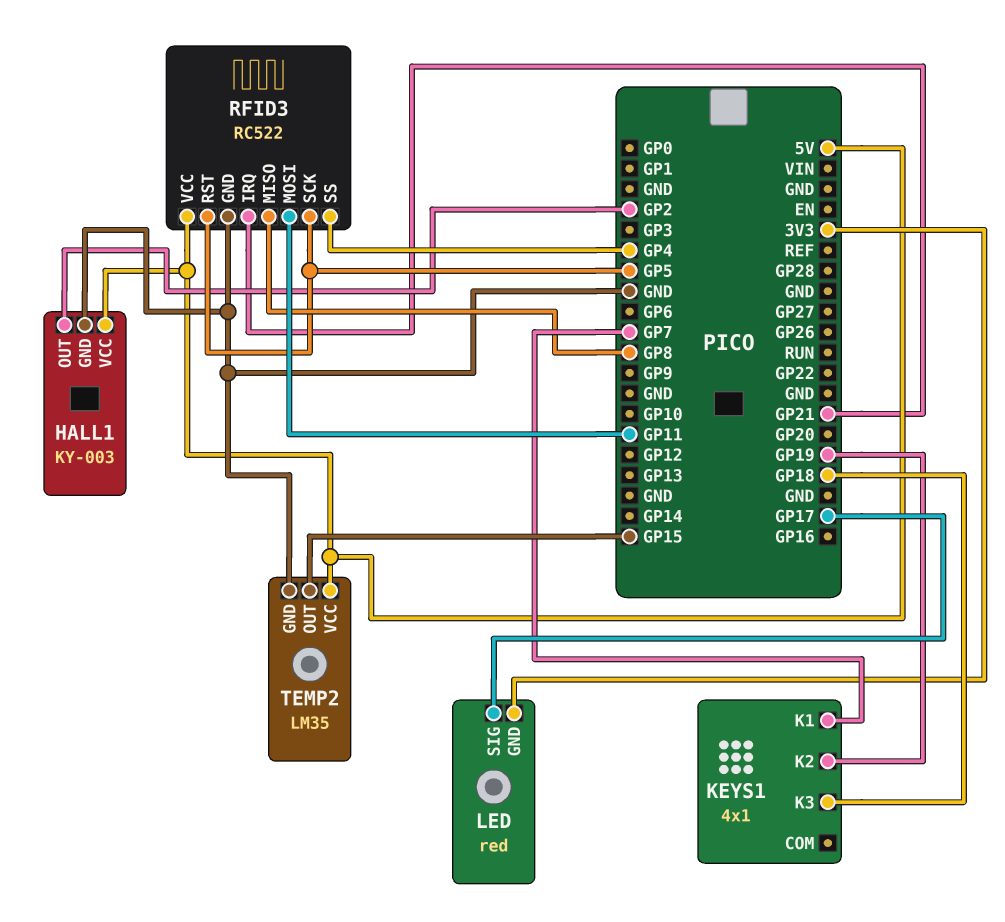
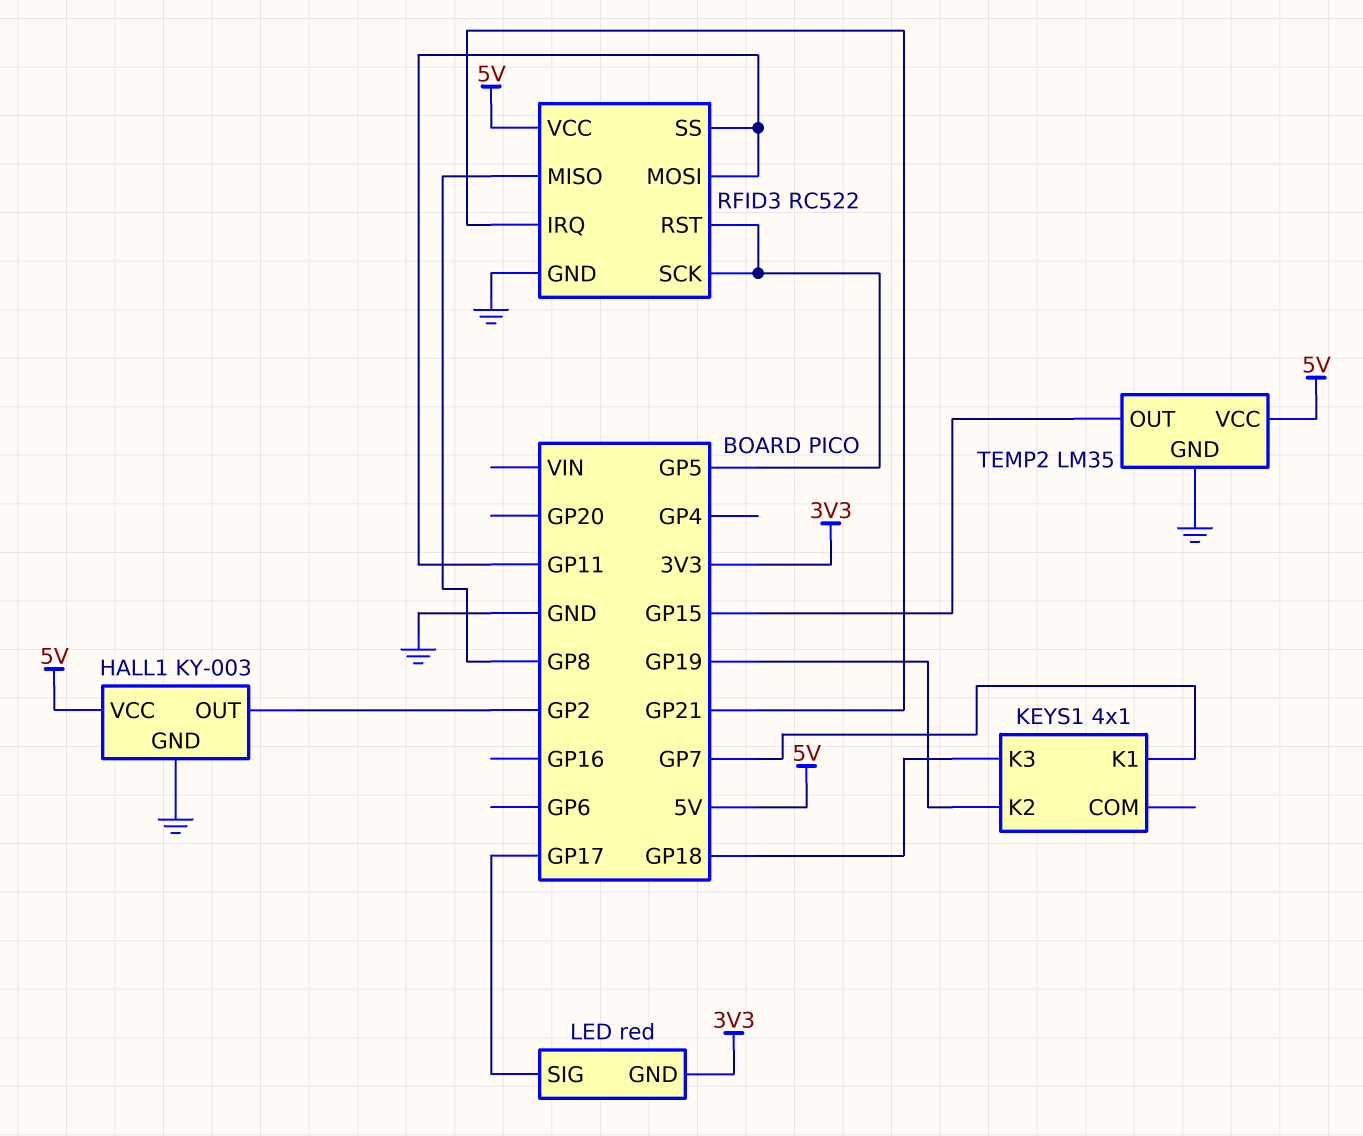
RFID3 pin SS: GP4 -> GP11

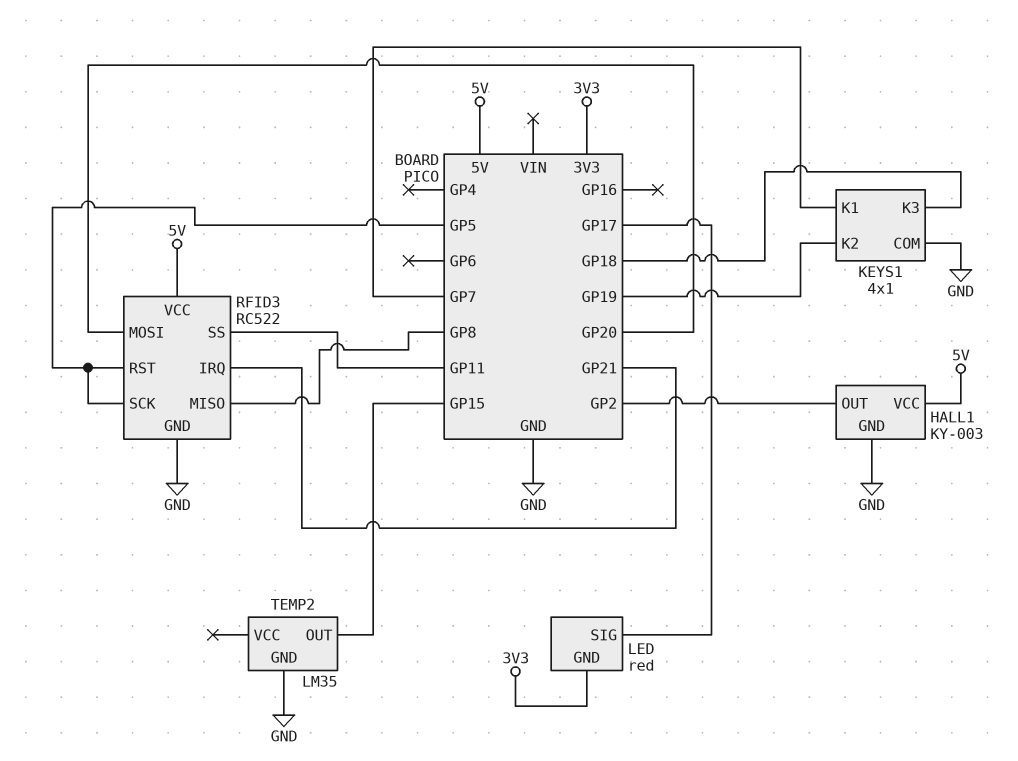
KEYS1 pin COM: none -> GND
RFID3 pin MOSI: GP11 -> GP20
TEMP2 pin VCC: 5V -> none

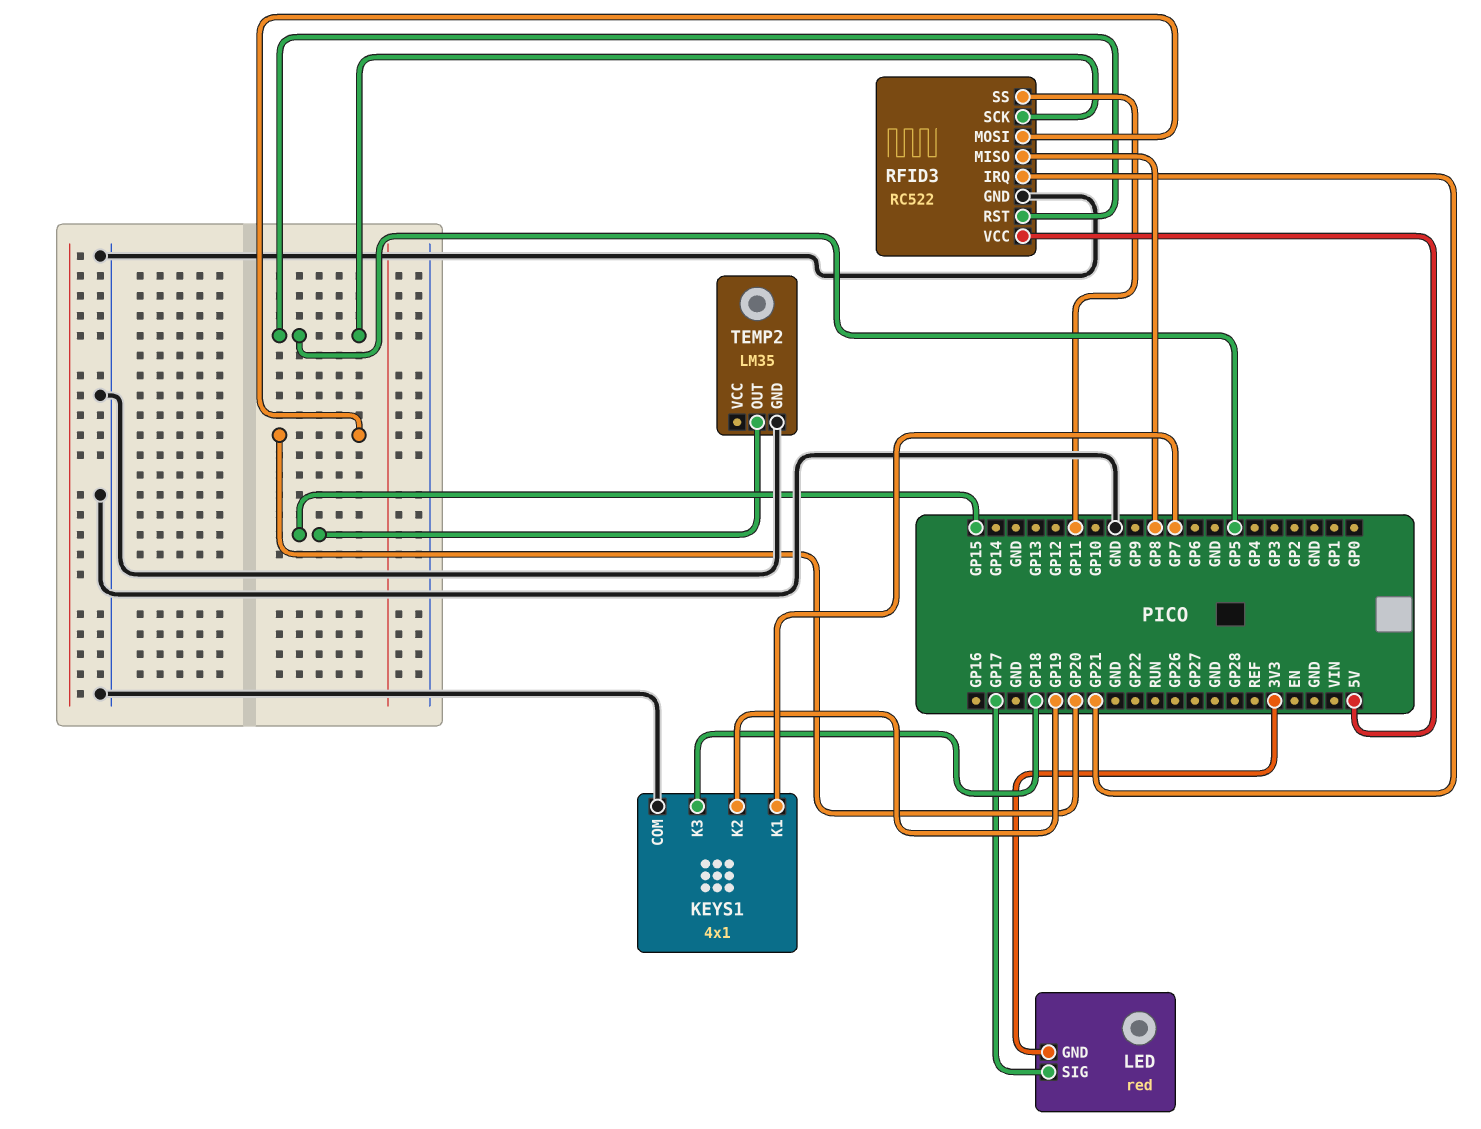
HALL1: KY-003 -> none
HALL1 pin GND: GND -> none
HALL1 pin OUT: GP2 -> none
HALL1 pin VCC: 5V -> none

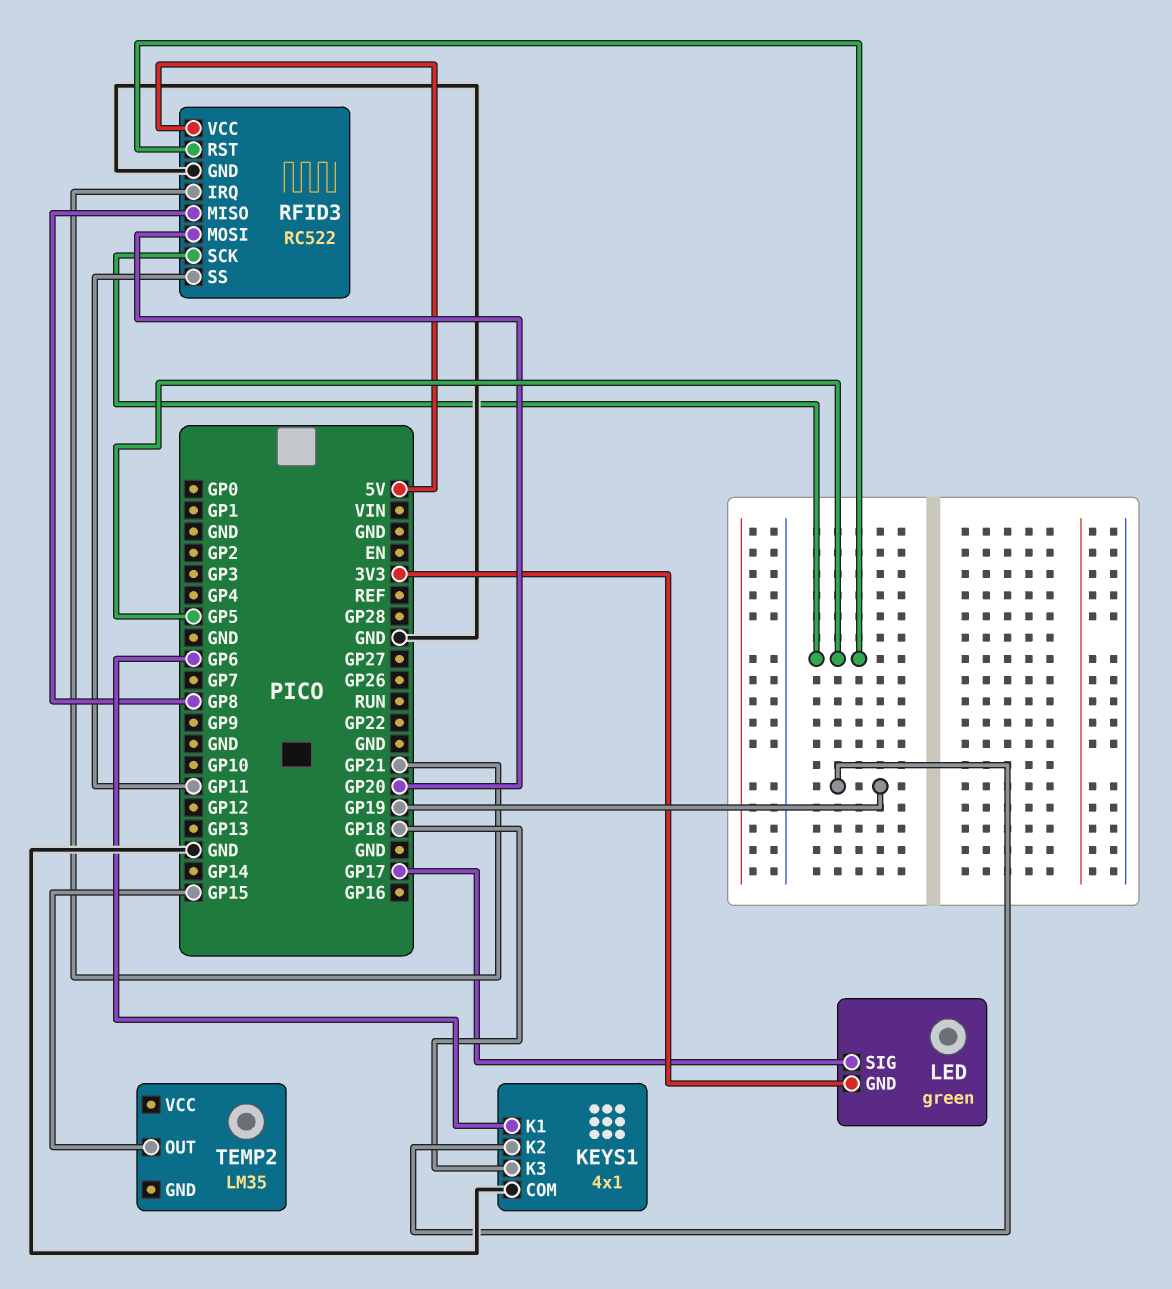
KEYS1 pin K1: GP7 -> GP6
LED: red -> green
TEMP2 pin GND: GND -> none

